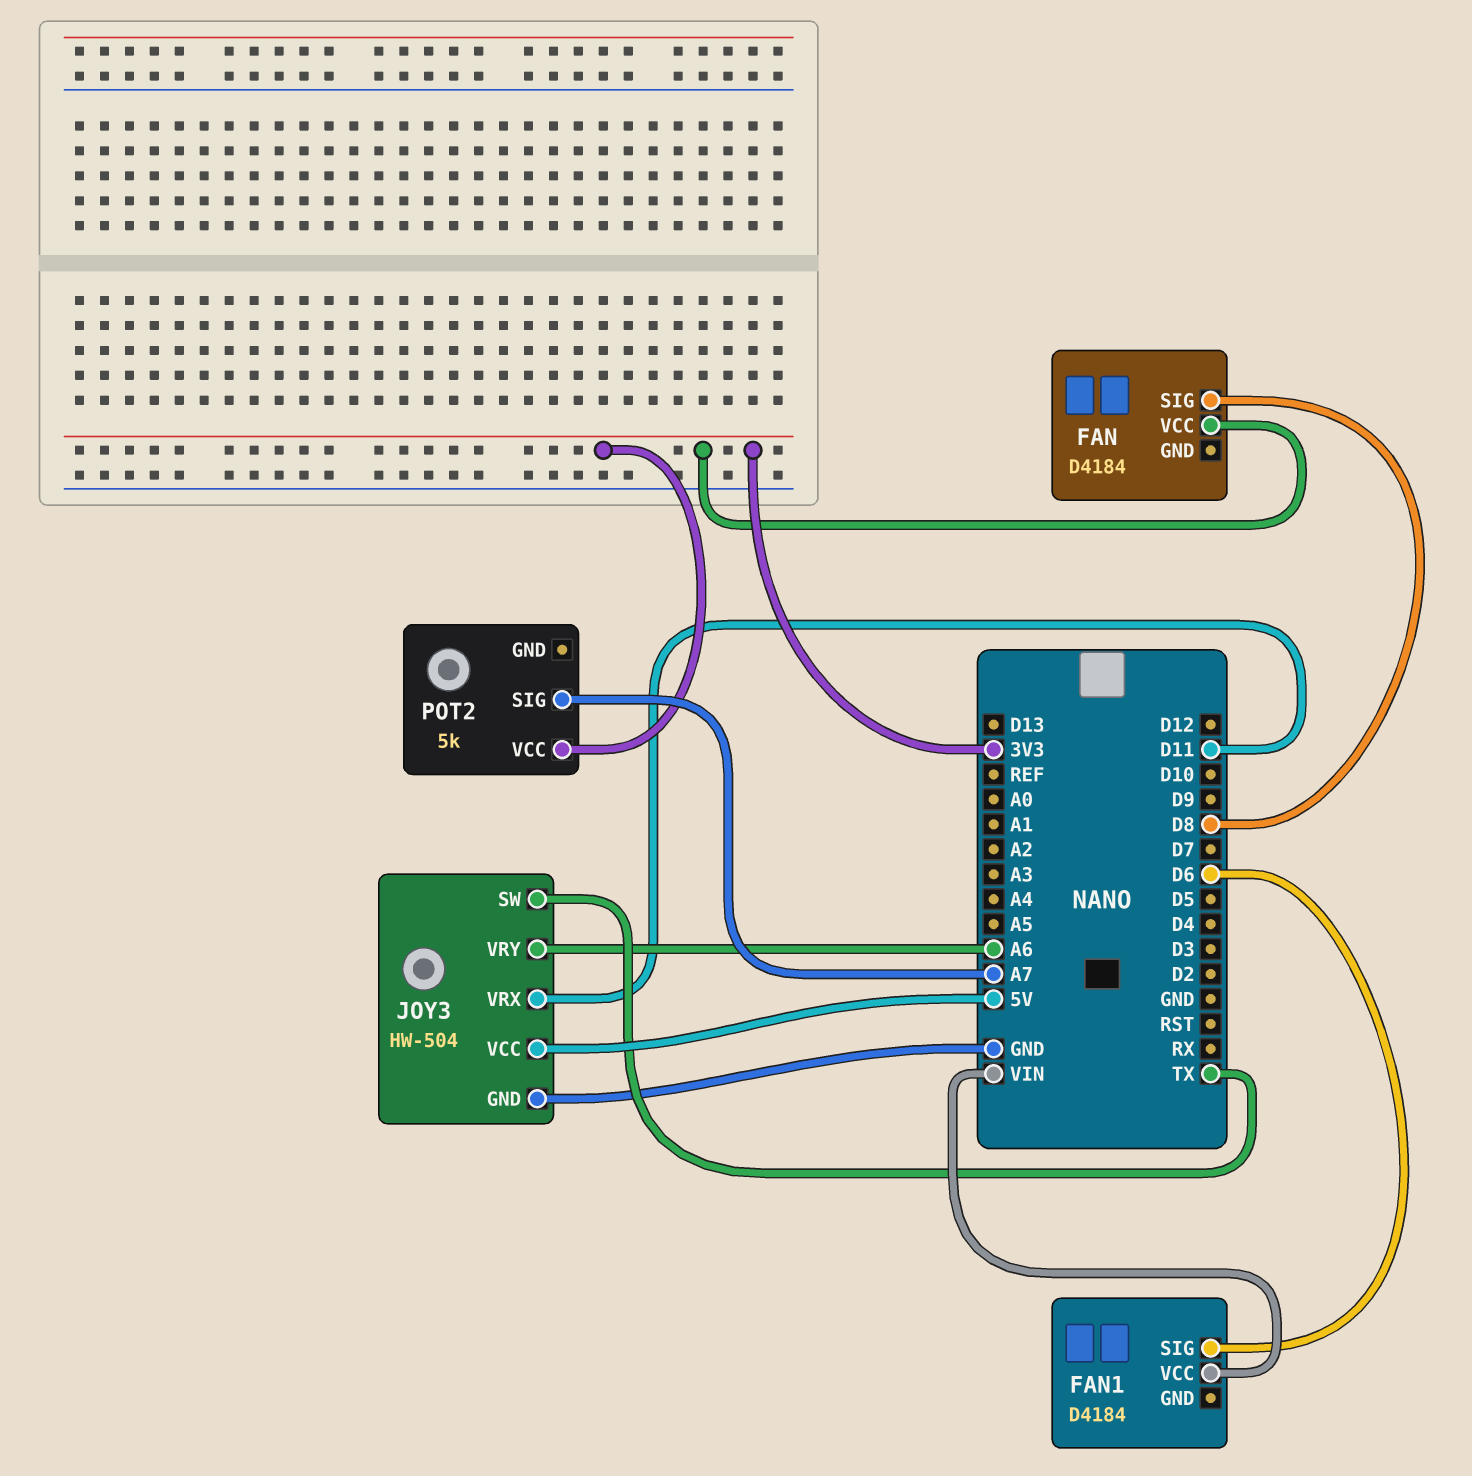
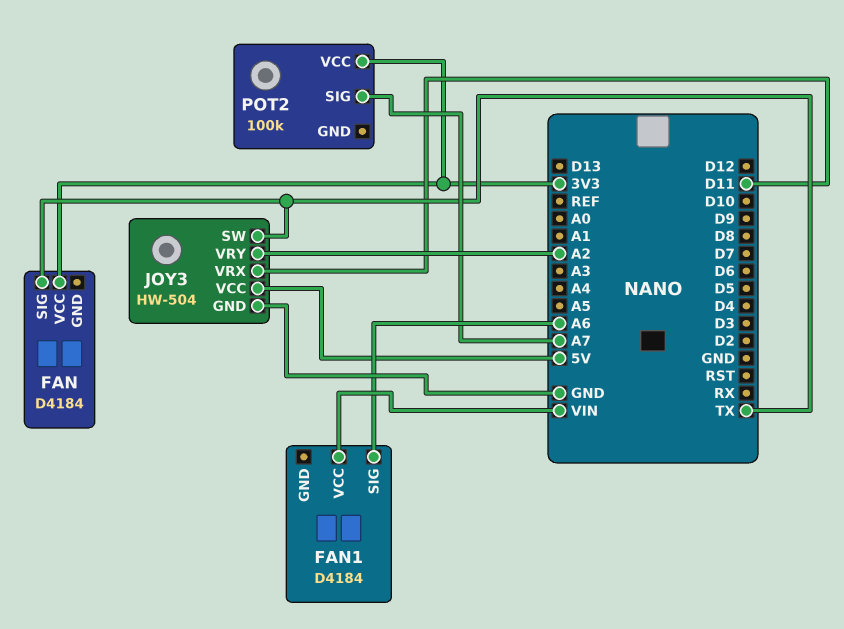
FAN pin SIG: D8 -> TX
FAN1 pin SIG: D6 -> A6
JOY3 pin VRY: A6 -> A2
POT2: 5k -> 100k

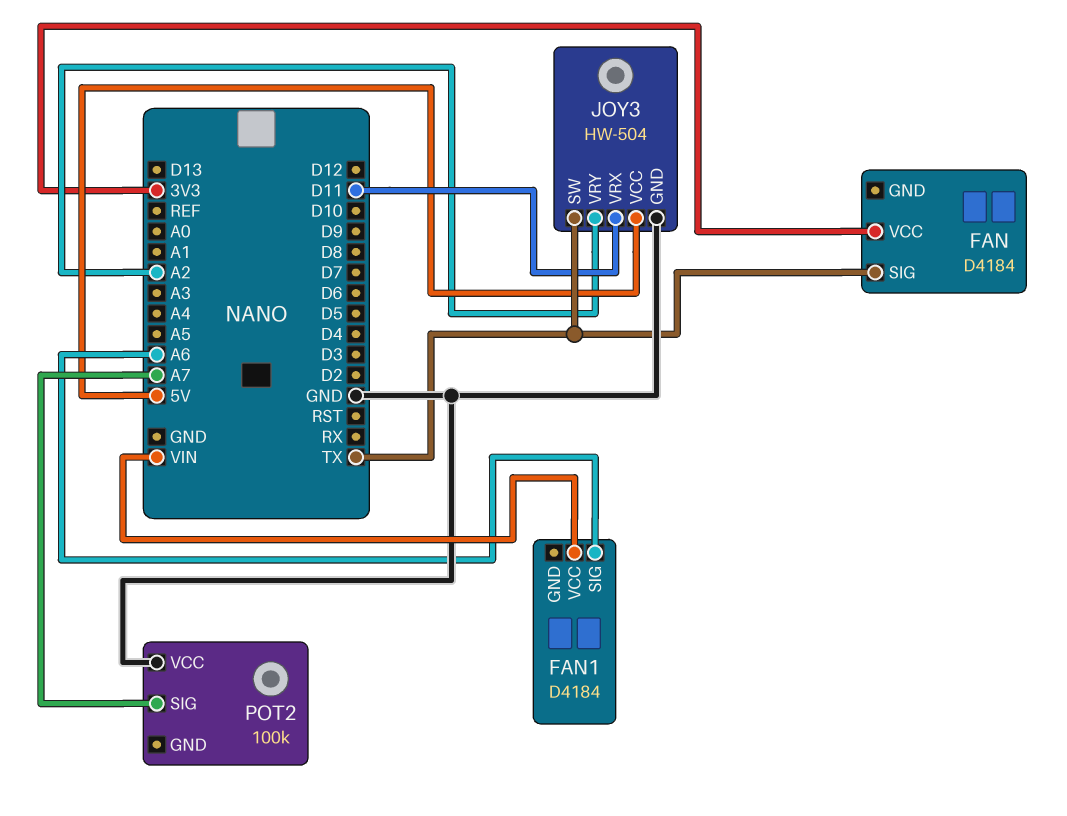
POT2 pin VCC: 3V3 -> GND

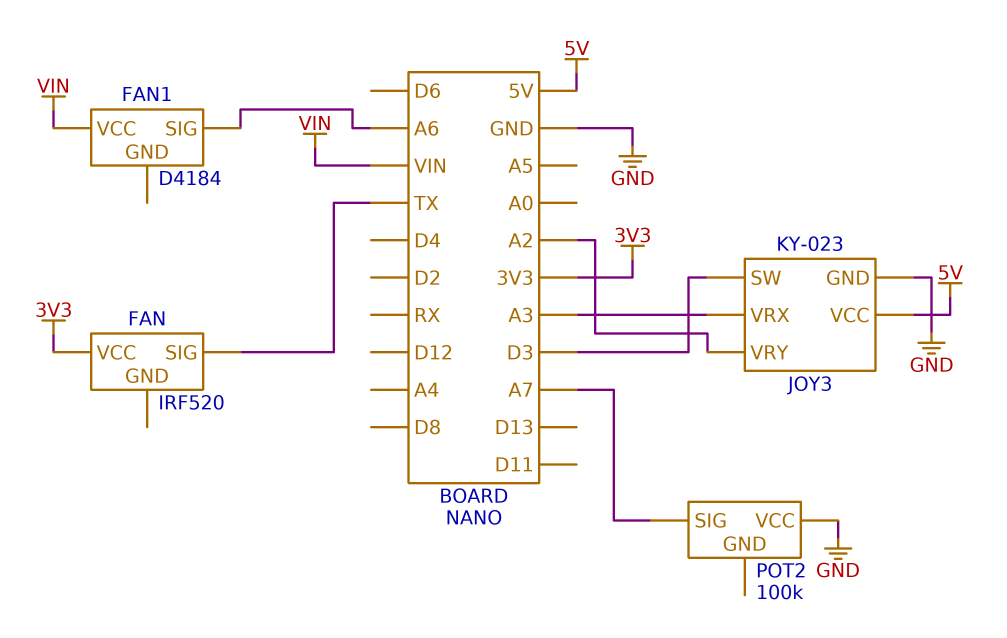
FAN: D4184 -> IRF520
JOY3: HW-504 -> KY-023
JOY3 pin SW: TX -> D3
JOY3 pin VRX: D11 -> A3

